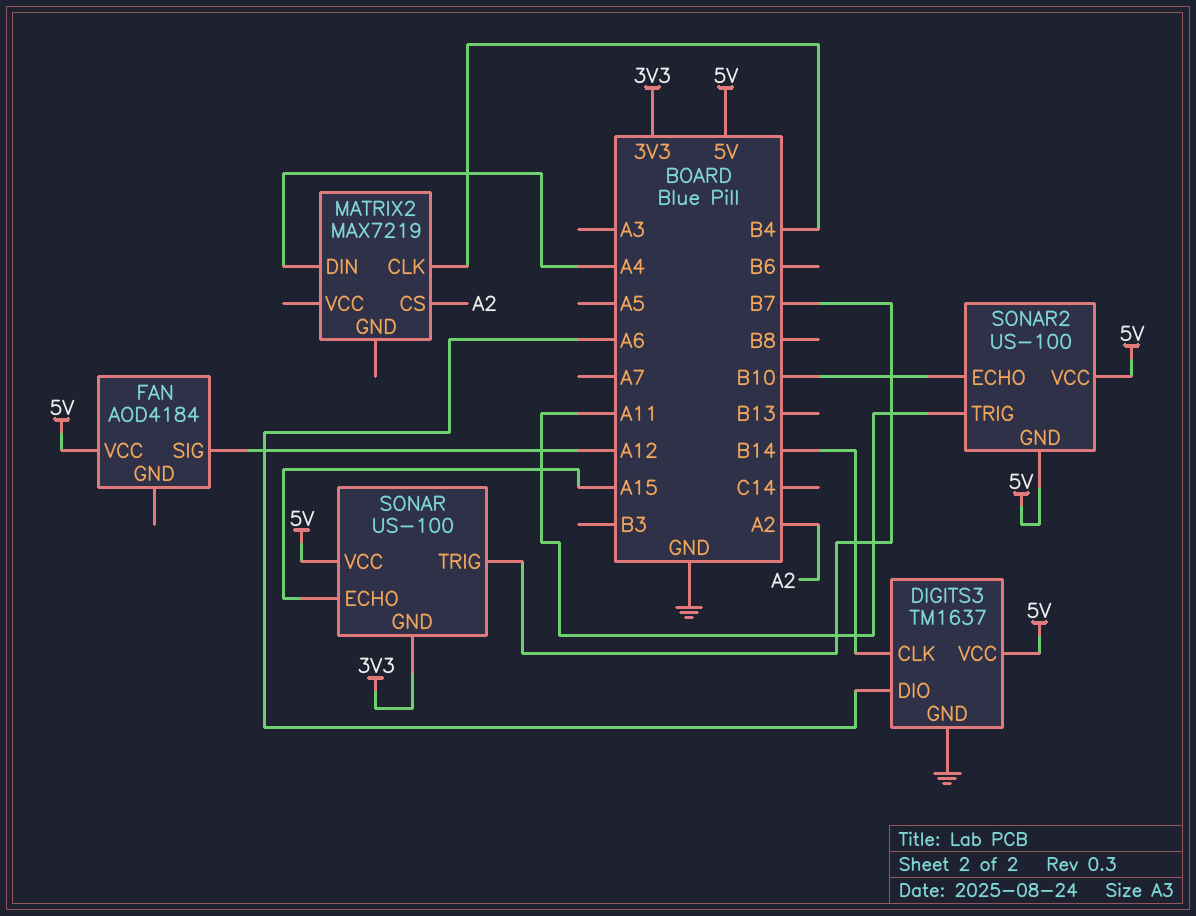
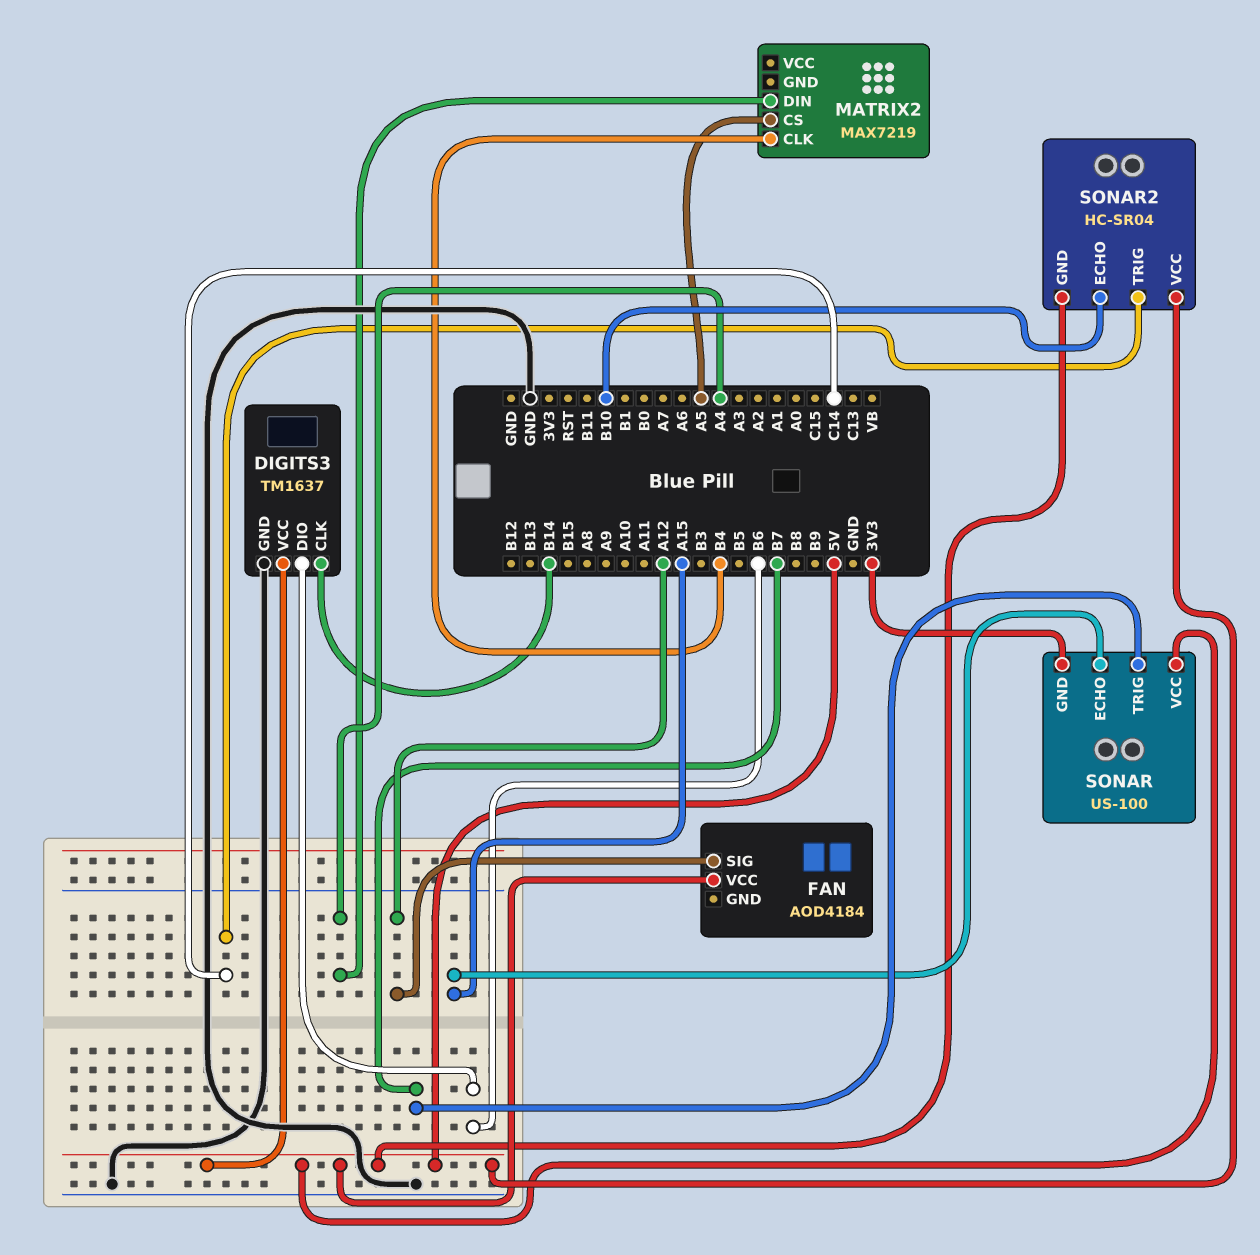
DIGITS3 pin DIO: A6 -> B6
MATRIX2 pin CS: A2 -> A5
SONAR2: US-100 -> HC-SR04
SONAR2 pin TRIG: A11 -> C14

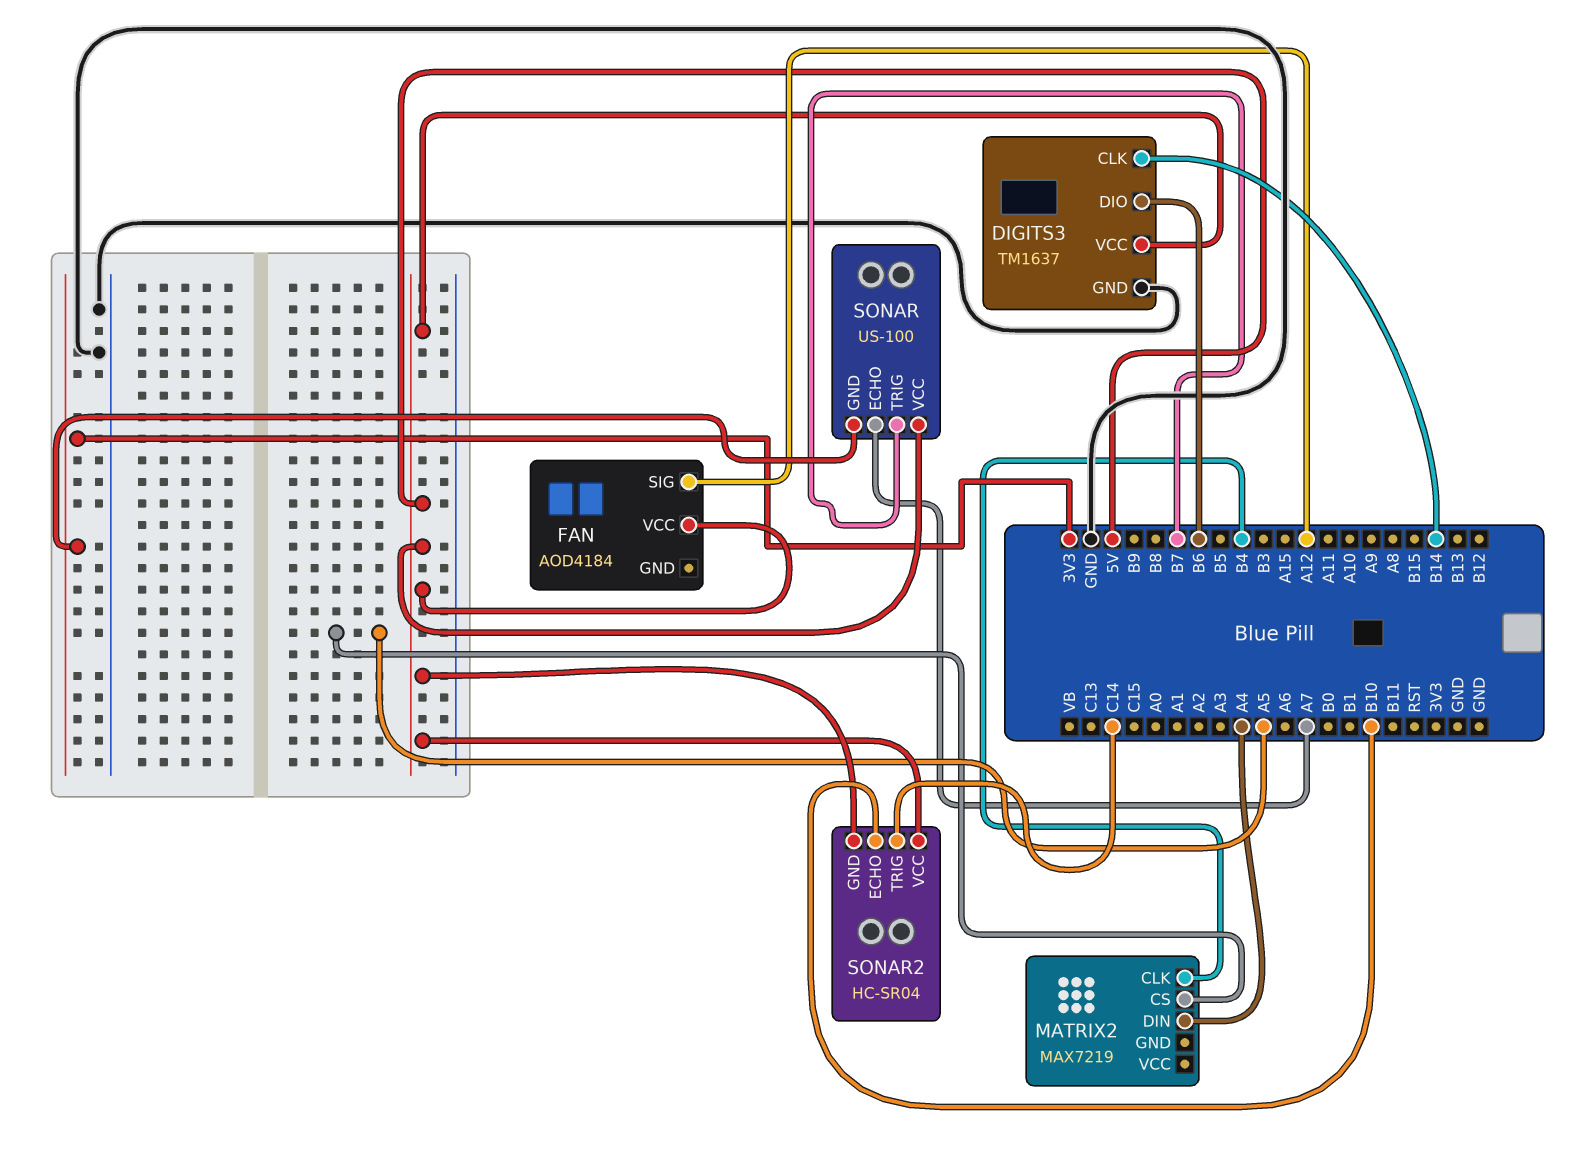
SONAR pin ECHO: A15 -> A7

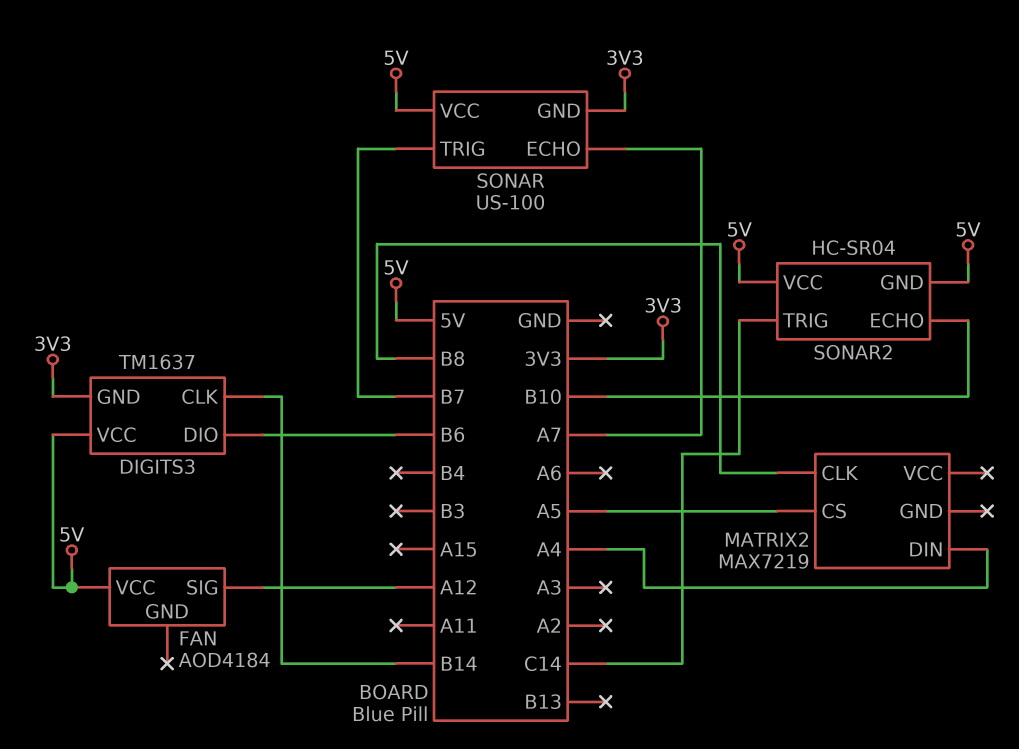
DIGITS3 pin GND: GND -> 3V3
MATRIX2 pin CLK: B4 -> B8

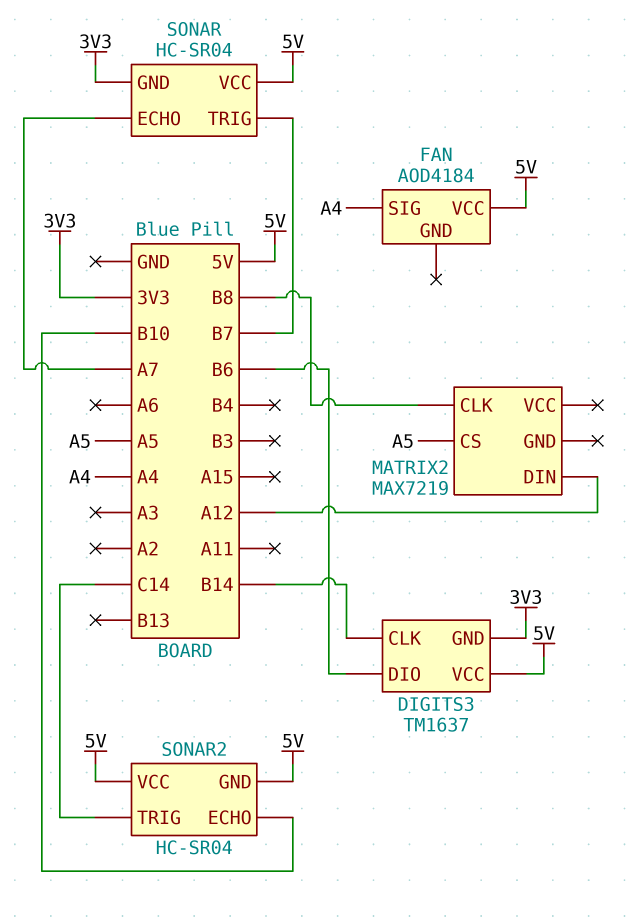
FAN pin SIG: A12 -> A4
MATRIX2 pin DIN: A4 -> A12
SONAR: US-100 -> HC-SR04

